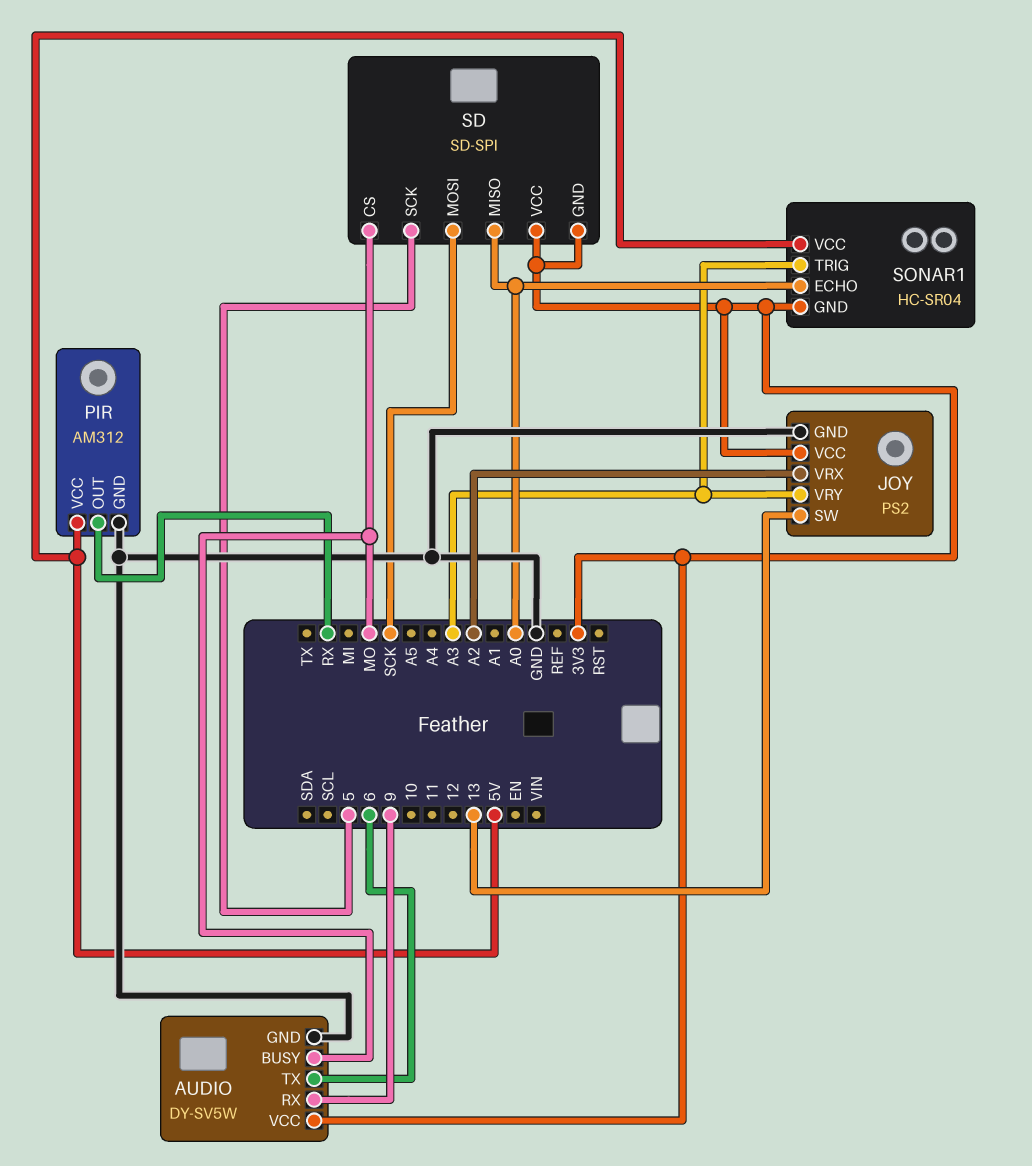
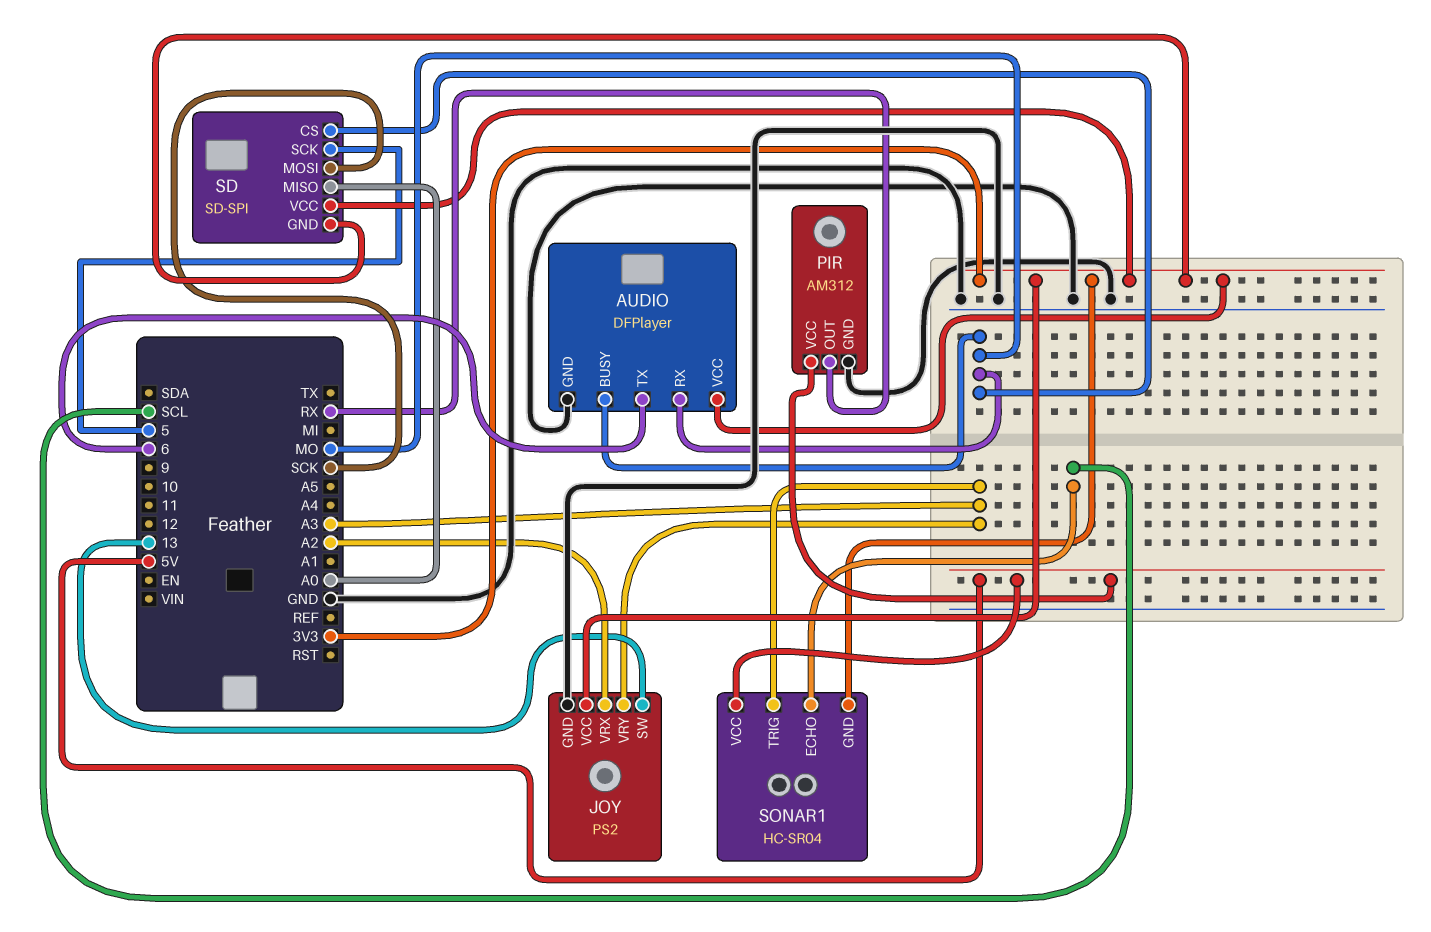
AUDIO: DY-SV5W -> DFPlayer
AUDIO pin RX: 9 -> MO
SONAR1 pin ECHO: A0 -> SCL

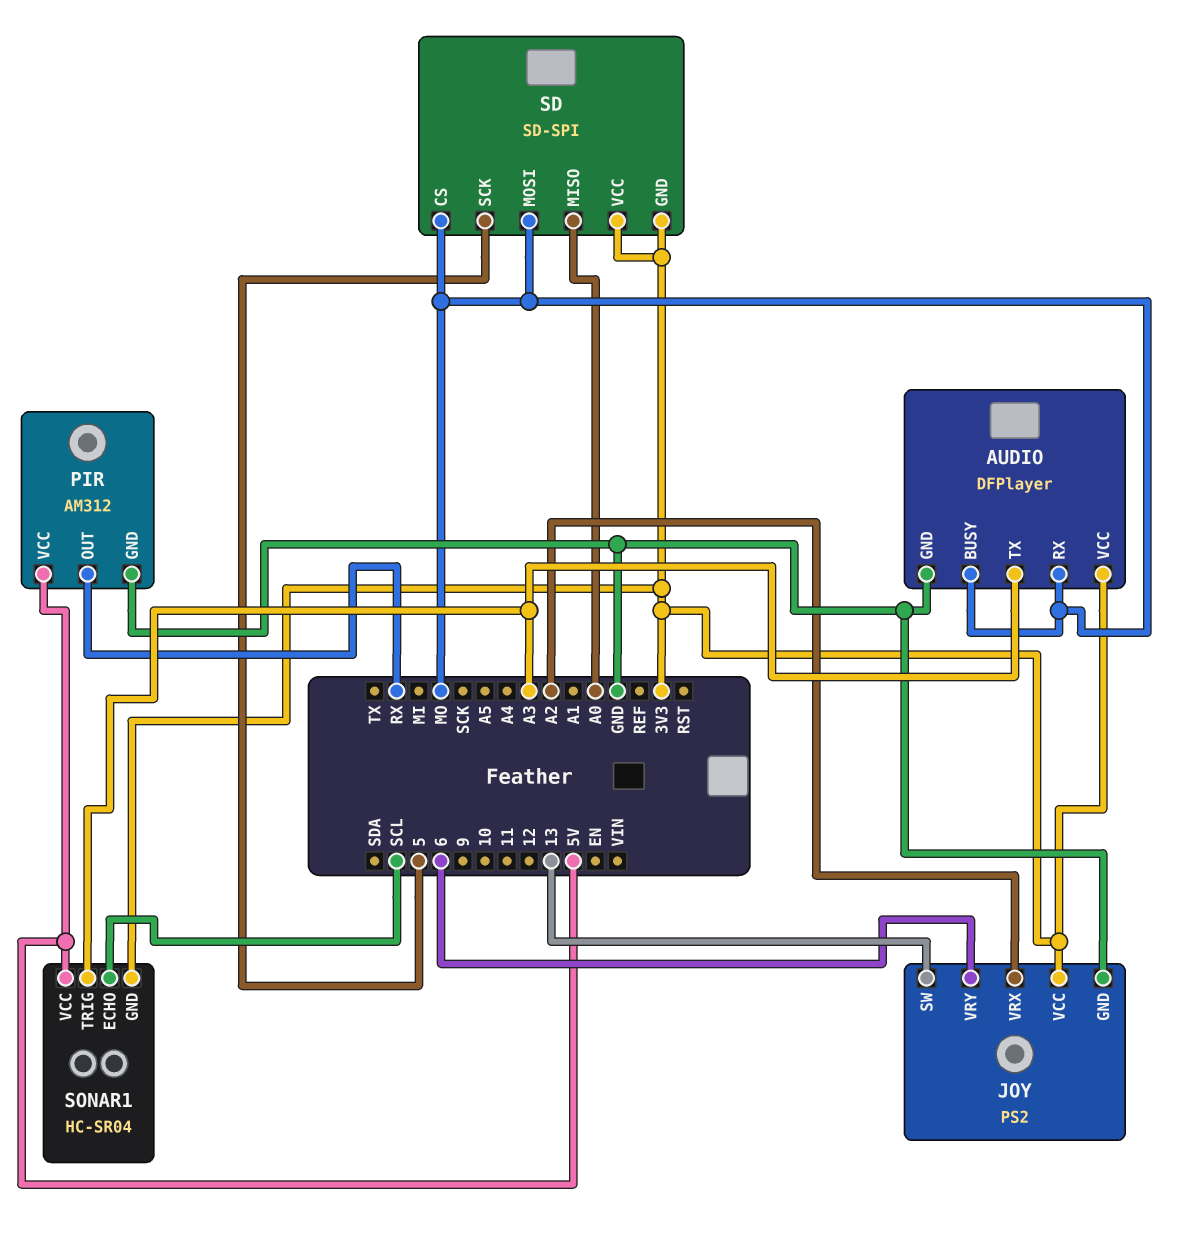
AUDIO pin TX: 6 -> A3
JOY pin VRY: A3 -> 6
SD pin MOSI: SCK -> MO

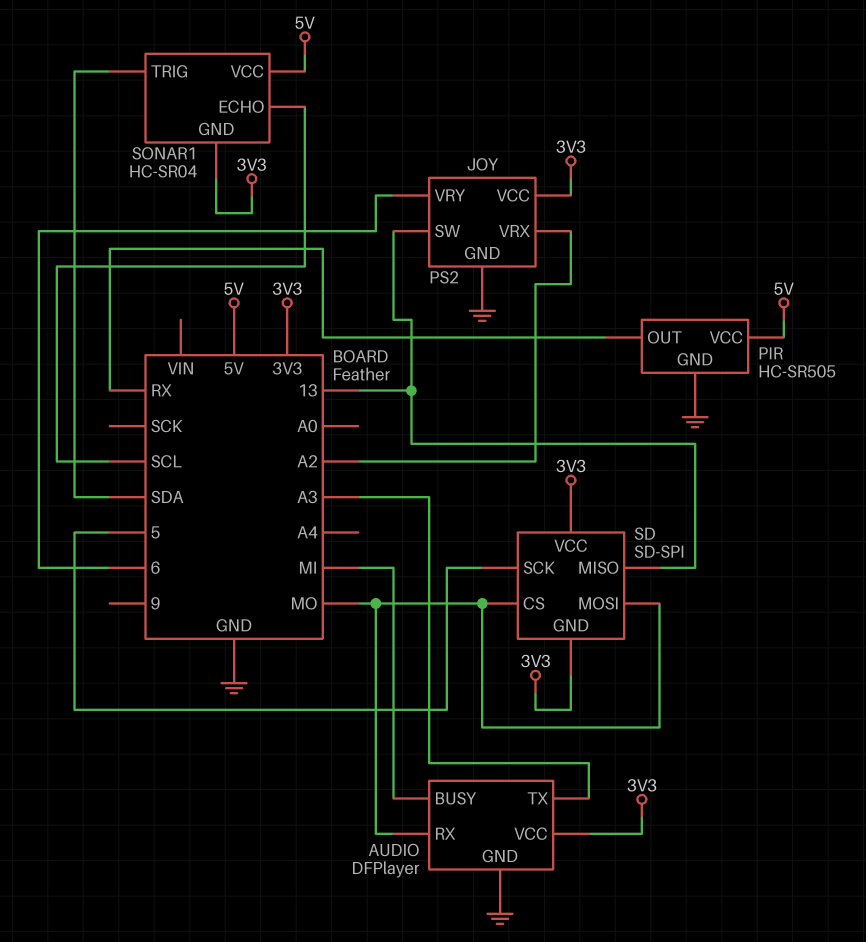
AUDIO pin BUSY: MO -> MI
PIR: AM312 -> HC-SR505
SD pin MISO: A0 -> 13
SONAR1 pin TRIG: A3 -> SDA

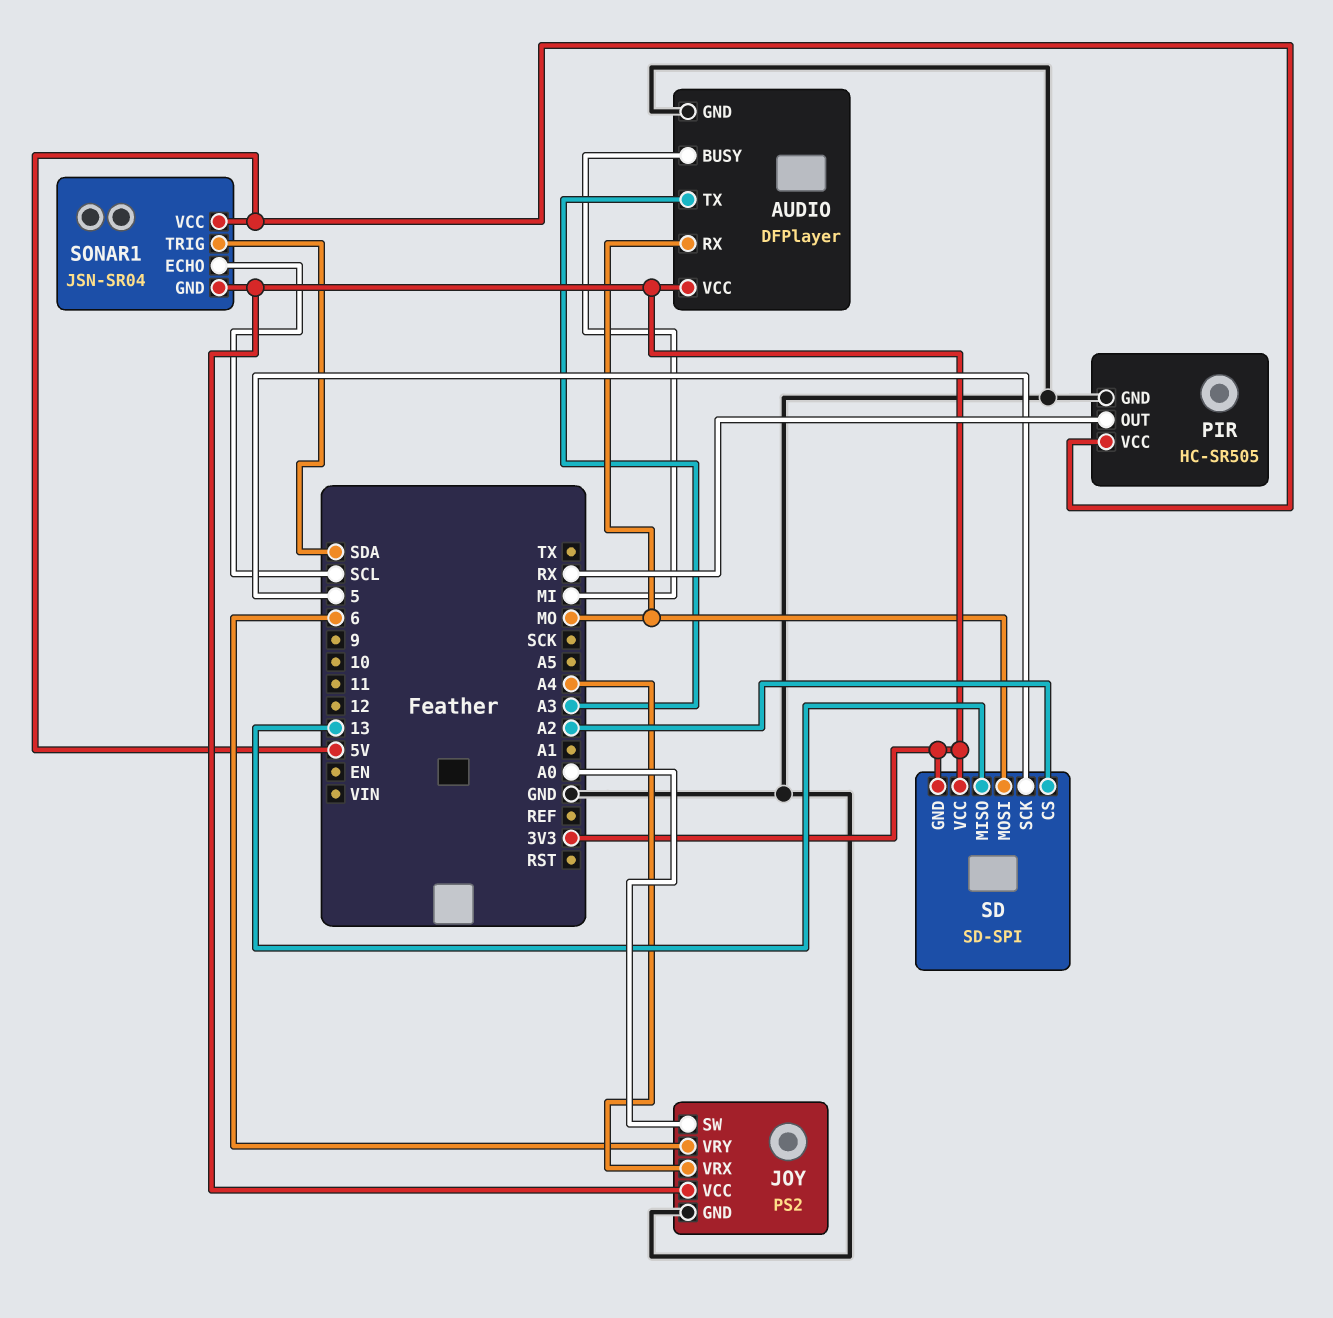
JOY pin SW: 13 -> A0
JOY pin VRX: A2 -> A4
SD pin CS: MO -> A2
SONAR1: HC-SR04 -> JSN-SR04

